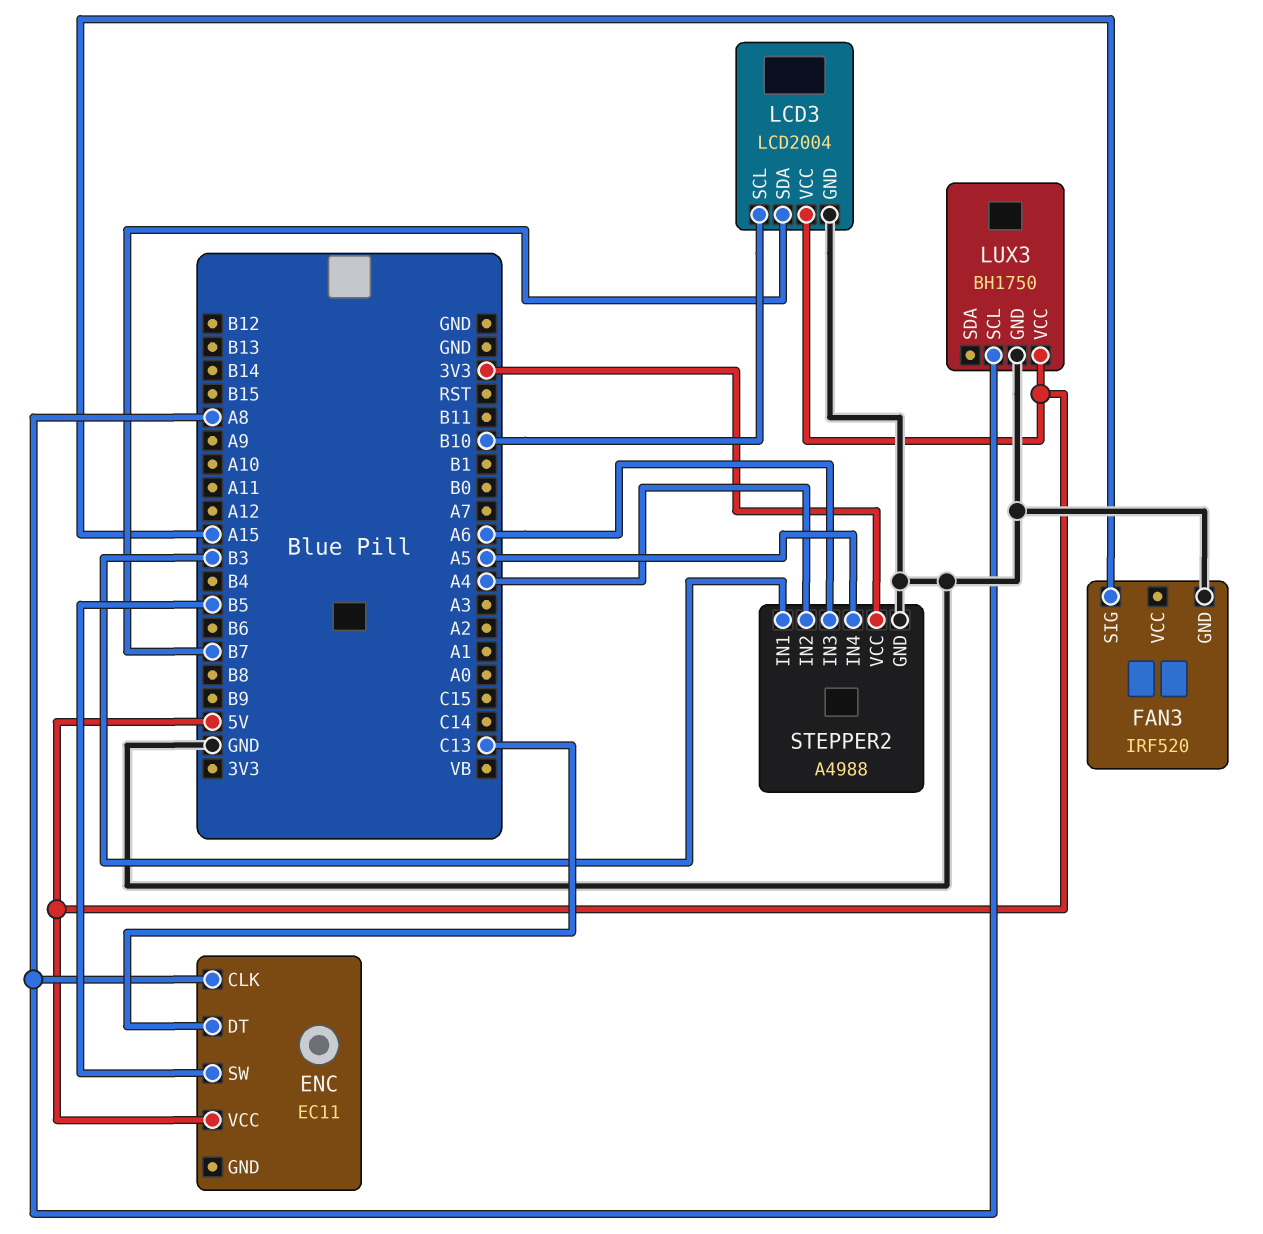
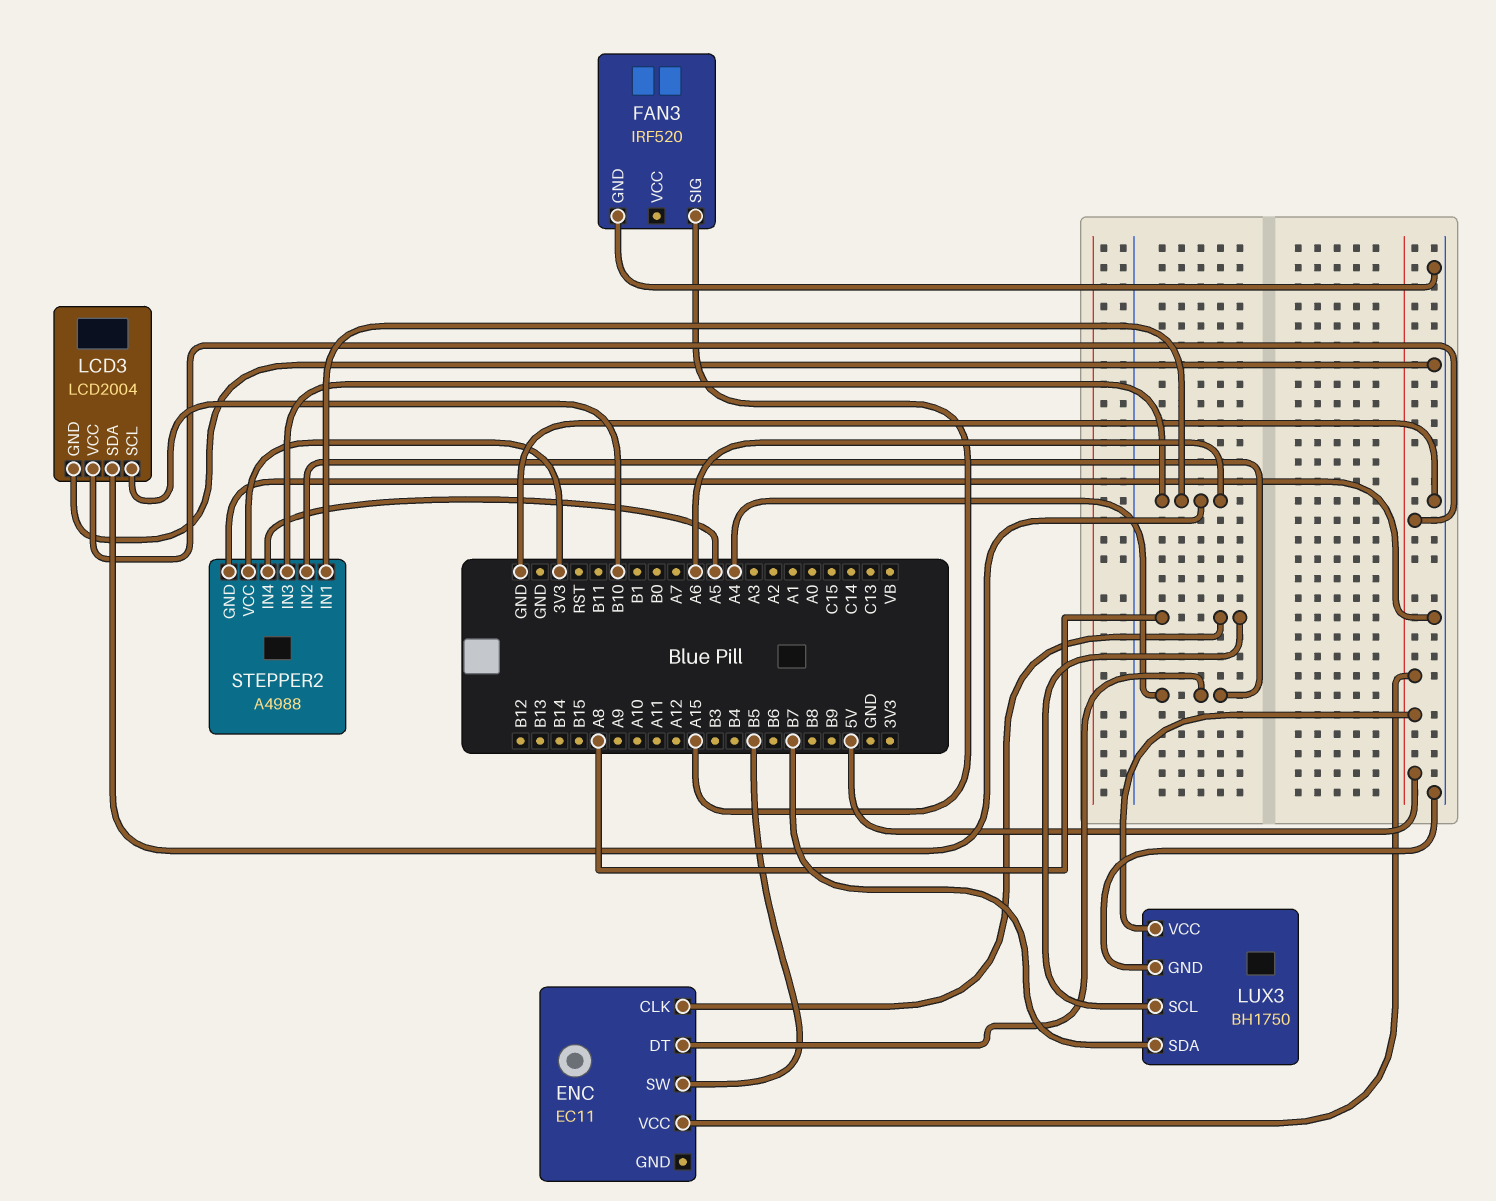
ENC pin DT: C13 -> A4
LCD3 pin SDA: B7 -> A6
LUX3 pin SDA: none -> B7
STEPPER2 pin IN1: B3 -> A6

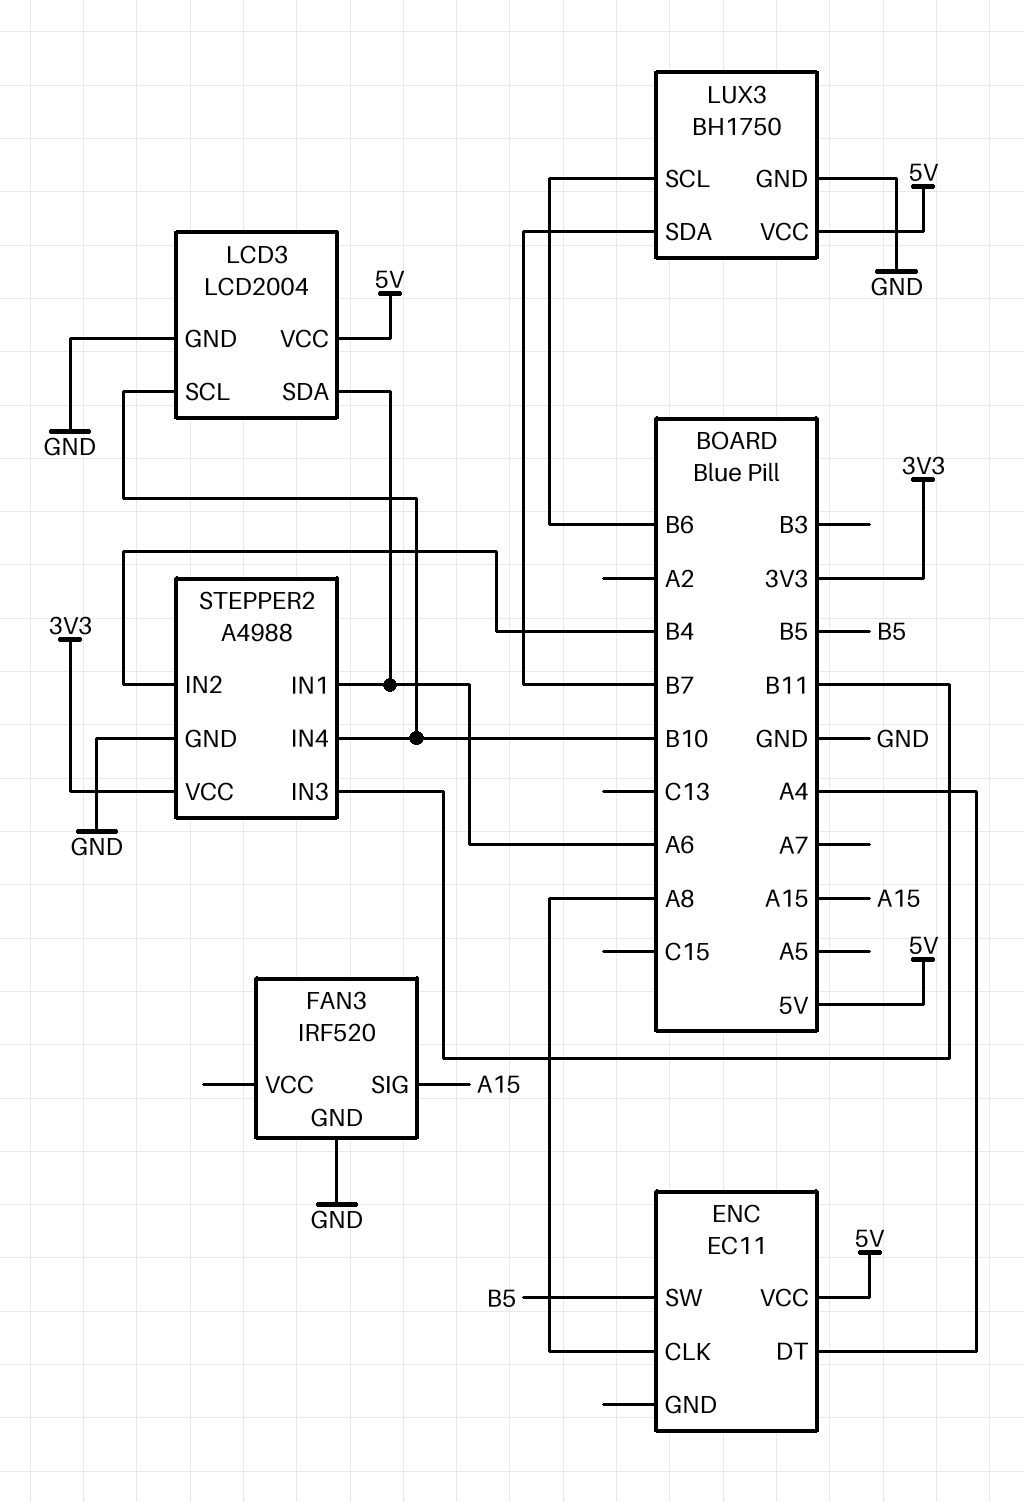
LUX3 pin SCL: A8 -> B6
STEPPER2 pin IN2: A4 -> B4
STEPPER2 pin IN3: A6 -> B11
STEPPER2 pin IN4: A5 -> B10

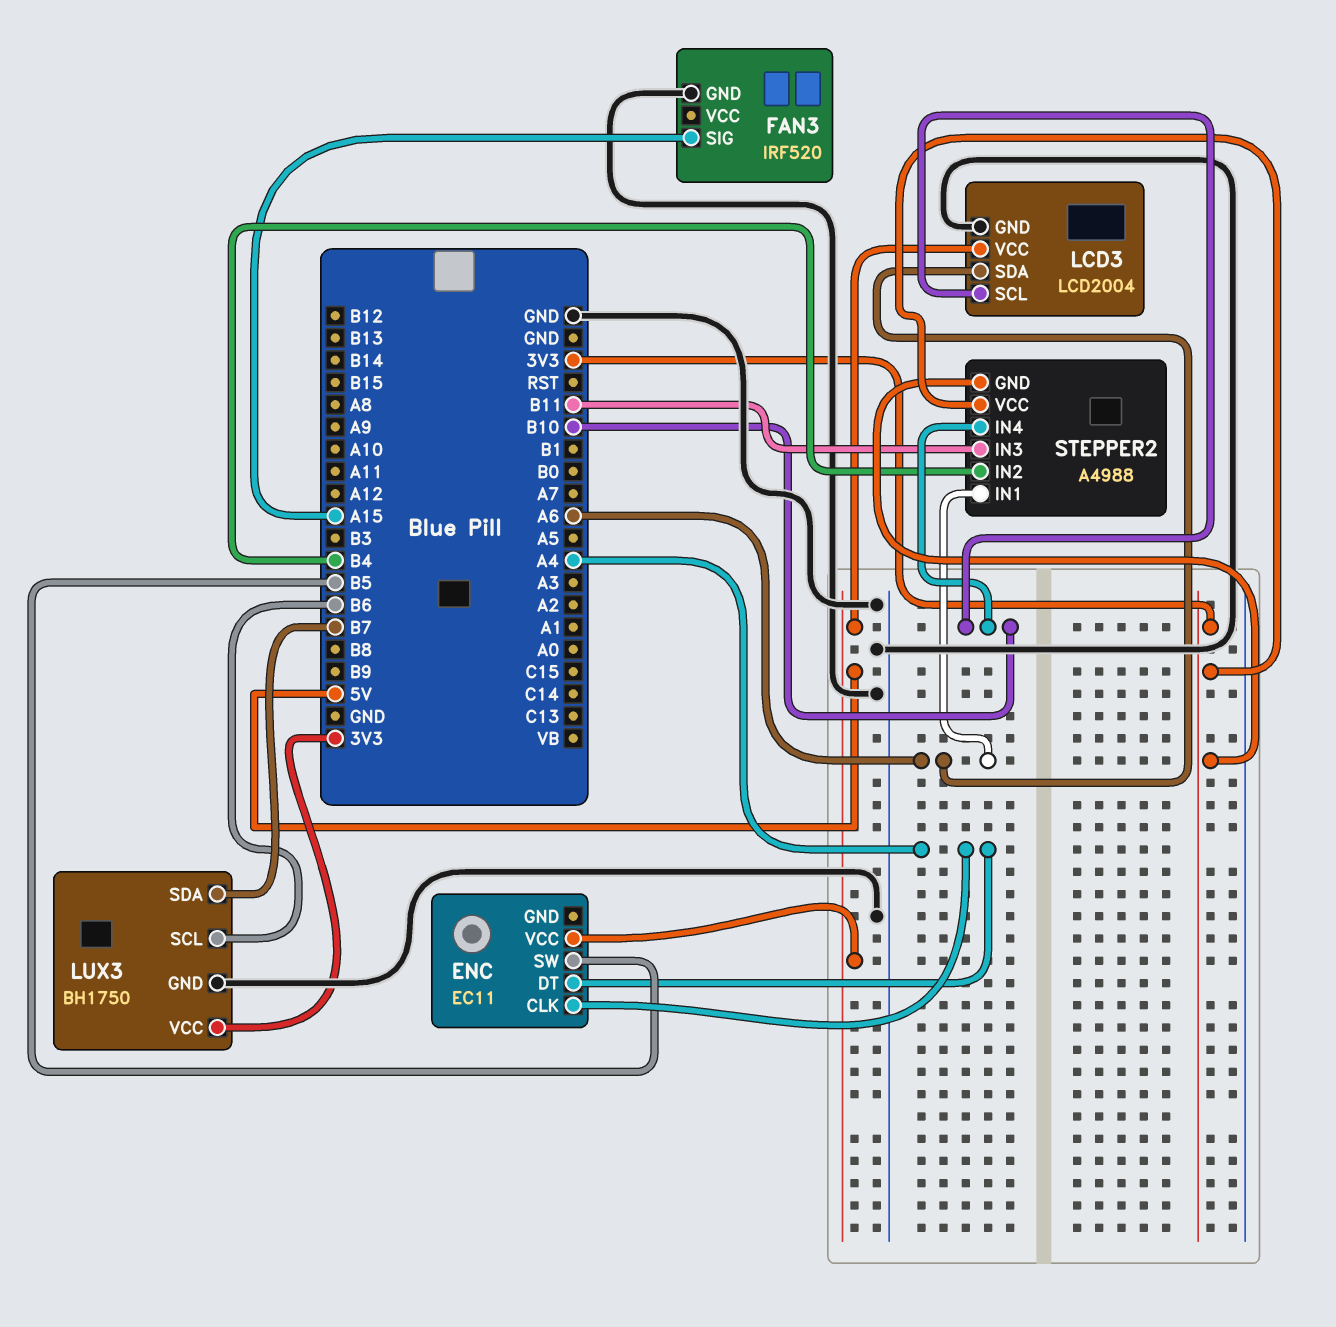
ENC pin CLK: A8 -> A4
LUX3 pin VCC: 5V -> 3V3
STEPPER2 pin GND: GND -> 3V3

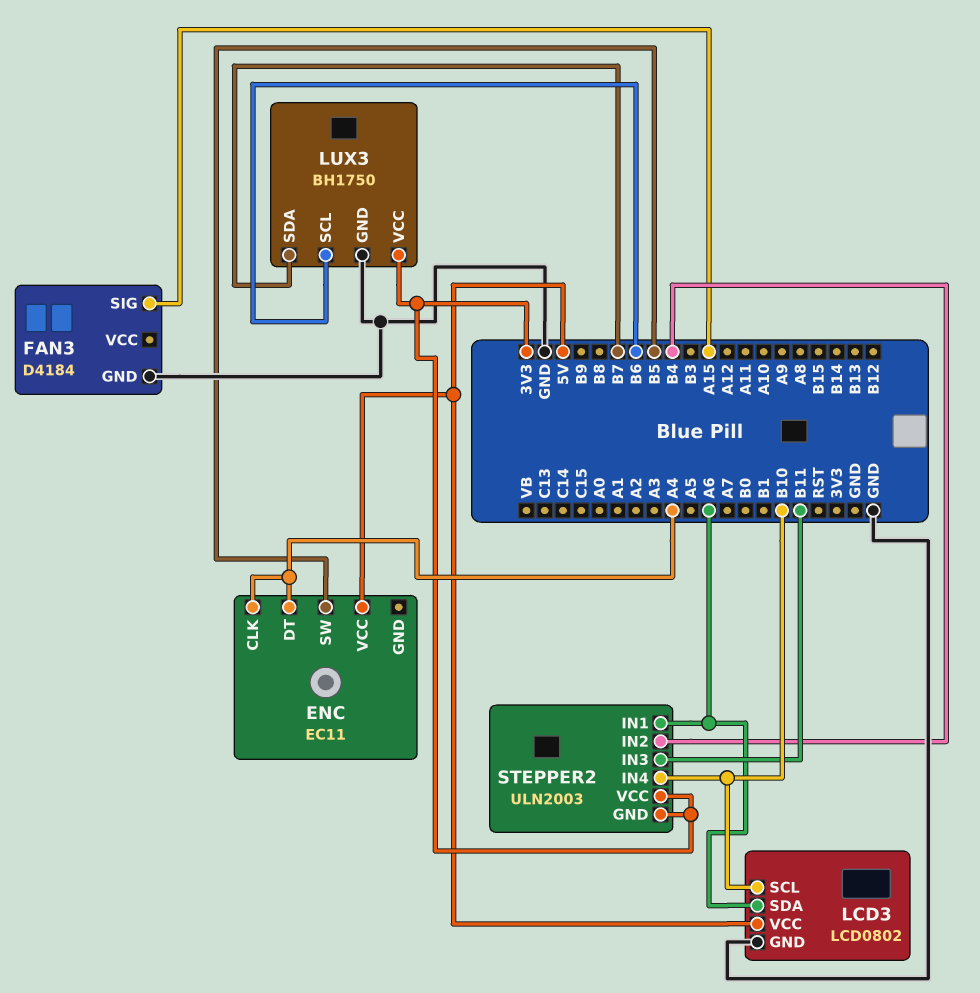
FAN3: IRF520 -> D4184
LCD3: LCD2004 -> LCD0802
STEPPER2: A4988 -> ULN2003

